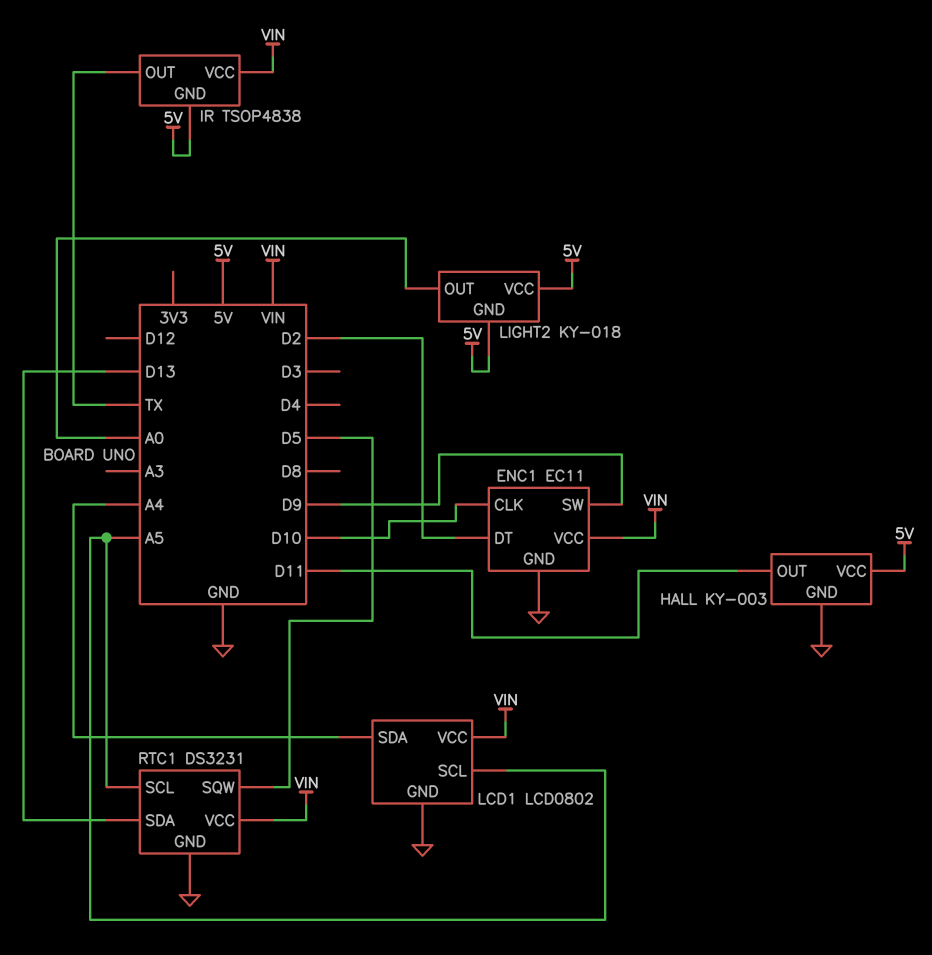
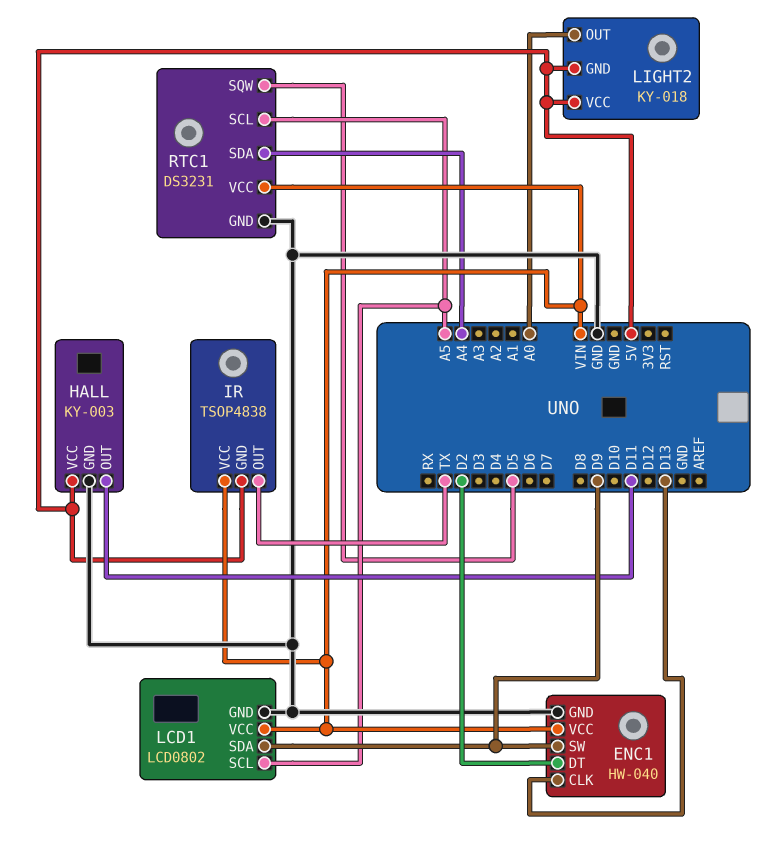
ENC1: EC11 -> HW-040
ENC1 pin CLK: D10 -> D13
LCD1 pin SDA: A4 -> D9
RTC1 pin SDA: D13 -> A4

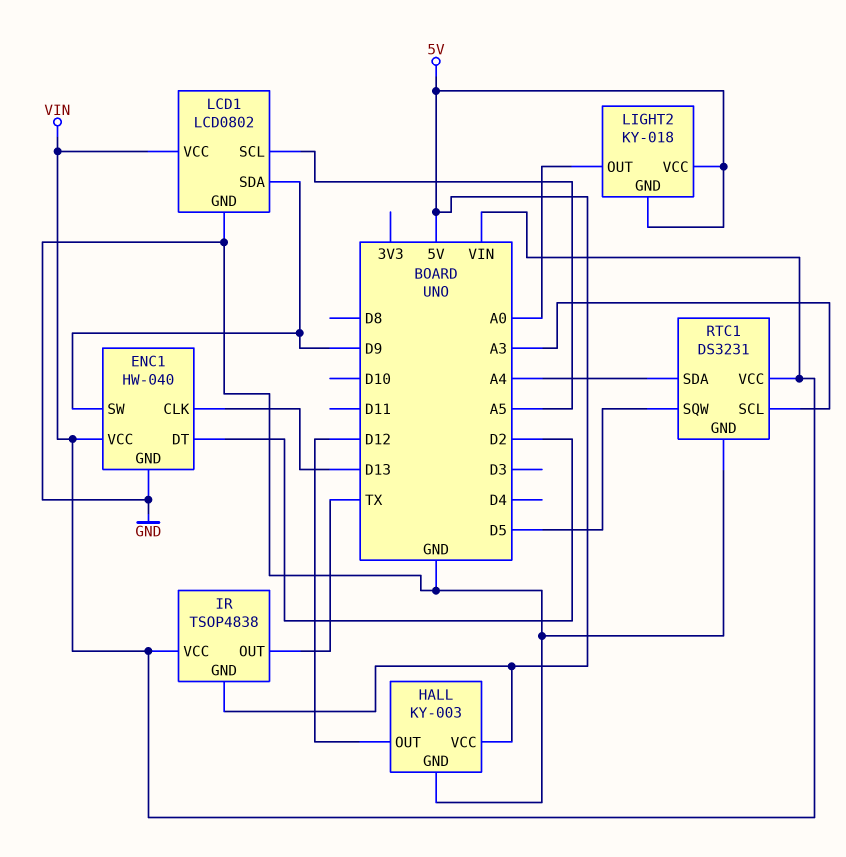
HALL pin OUT: D11 -> D12
RTC1 pin SCL: A5 -> A3

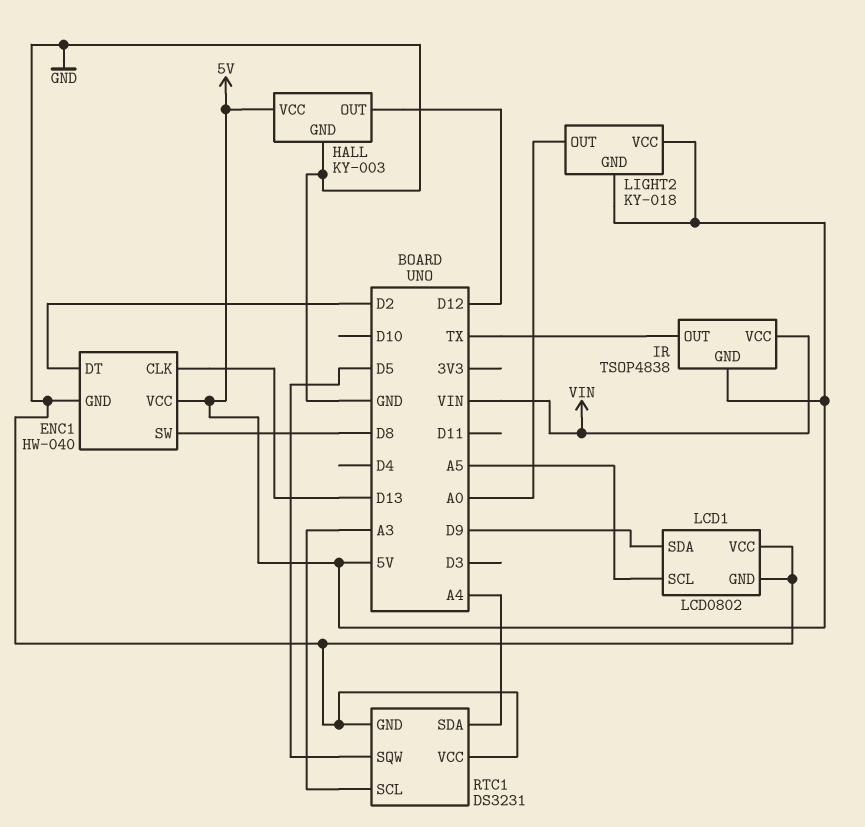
ENC1 pin SW: D9 -> D8
ENC1 pin VCC: VIN -> 5V
LCD1 pin VCC: VIN -> GND
RTC1 pin VCC: VIN -> GND

